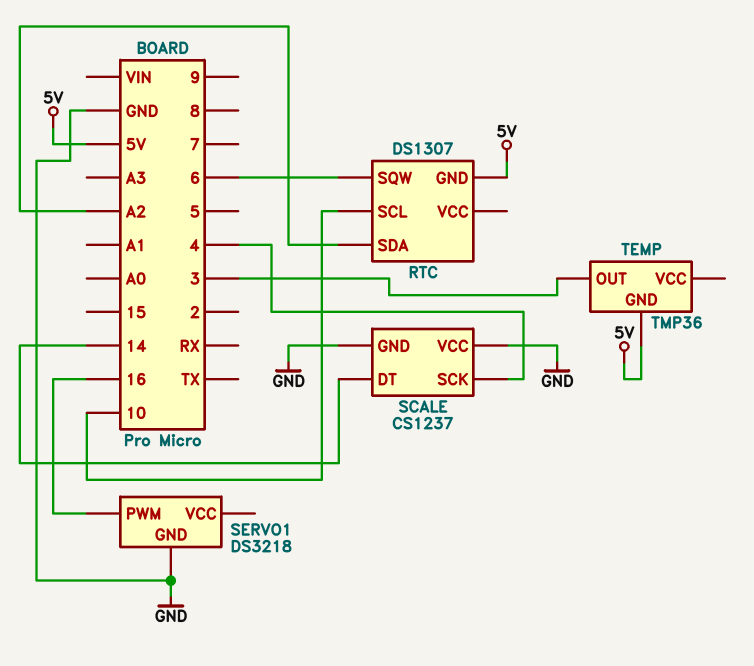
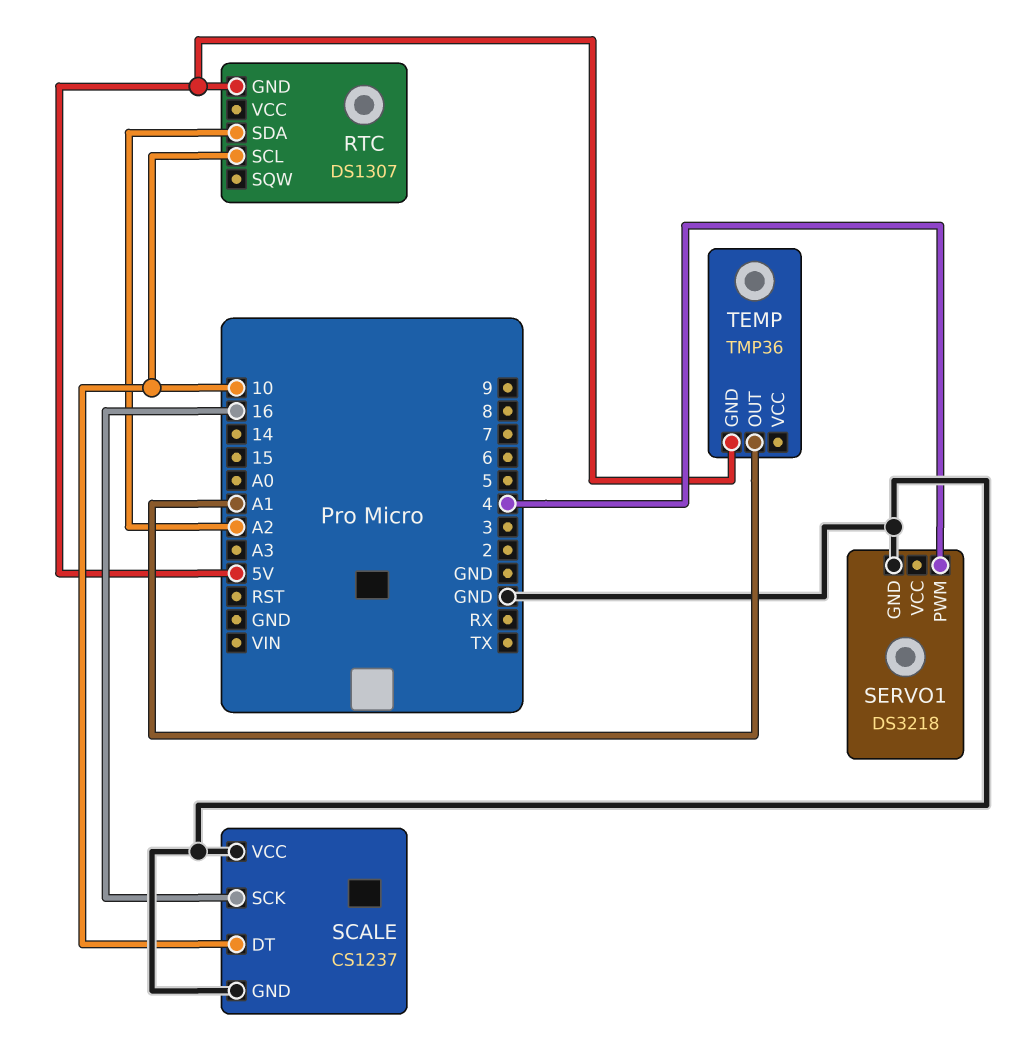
RTC pin SQW: 6 -> none
SCALE pin DT: 14 -> 10
SCALE pin SCK: 4 -> 16
SERVO1 pin PWM: 16 -> 4
TEMP pin OUT: 3 -> A1

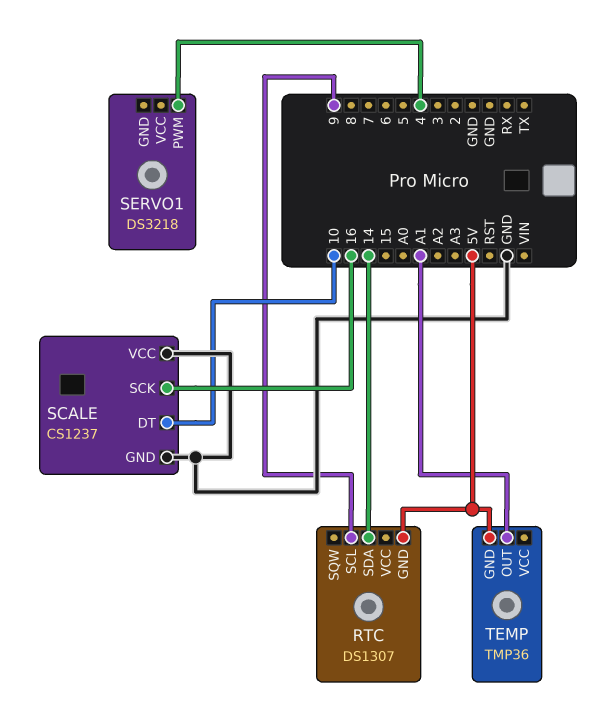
RTC pin SCL: 10 -> 9
RTC pin SDA: A2 -> 14
SERVO1 pin GND: GND -> none

